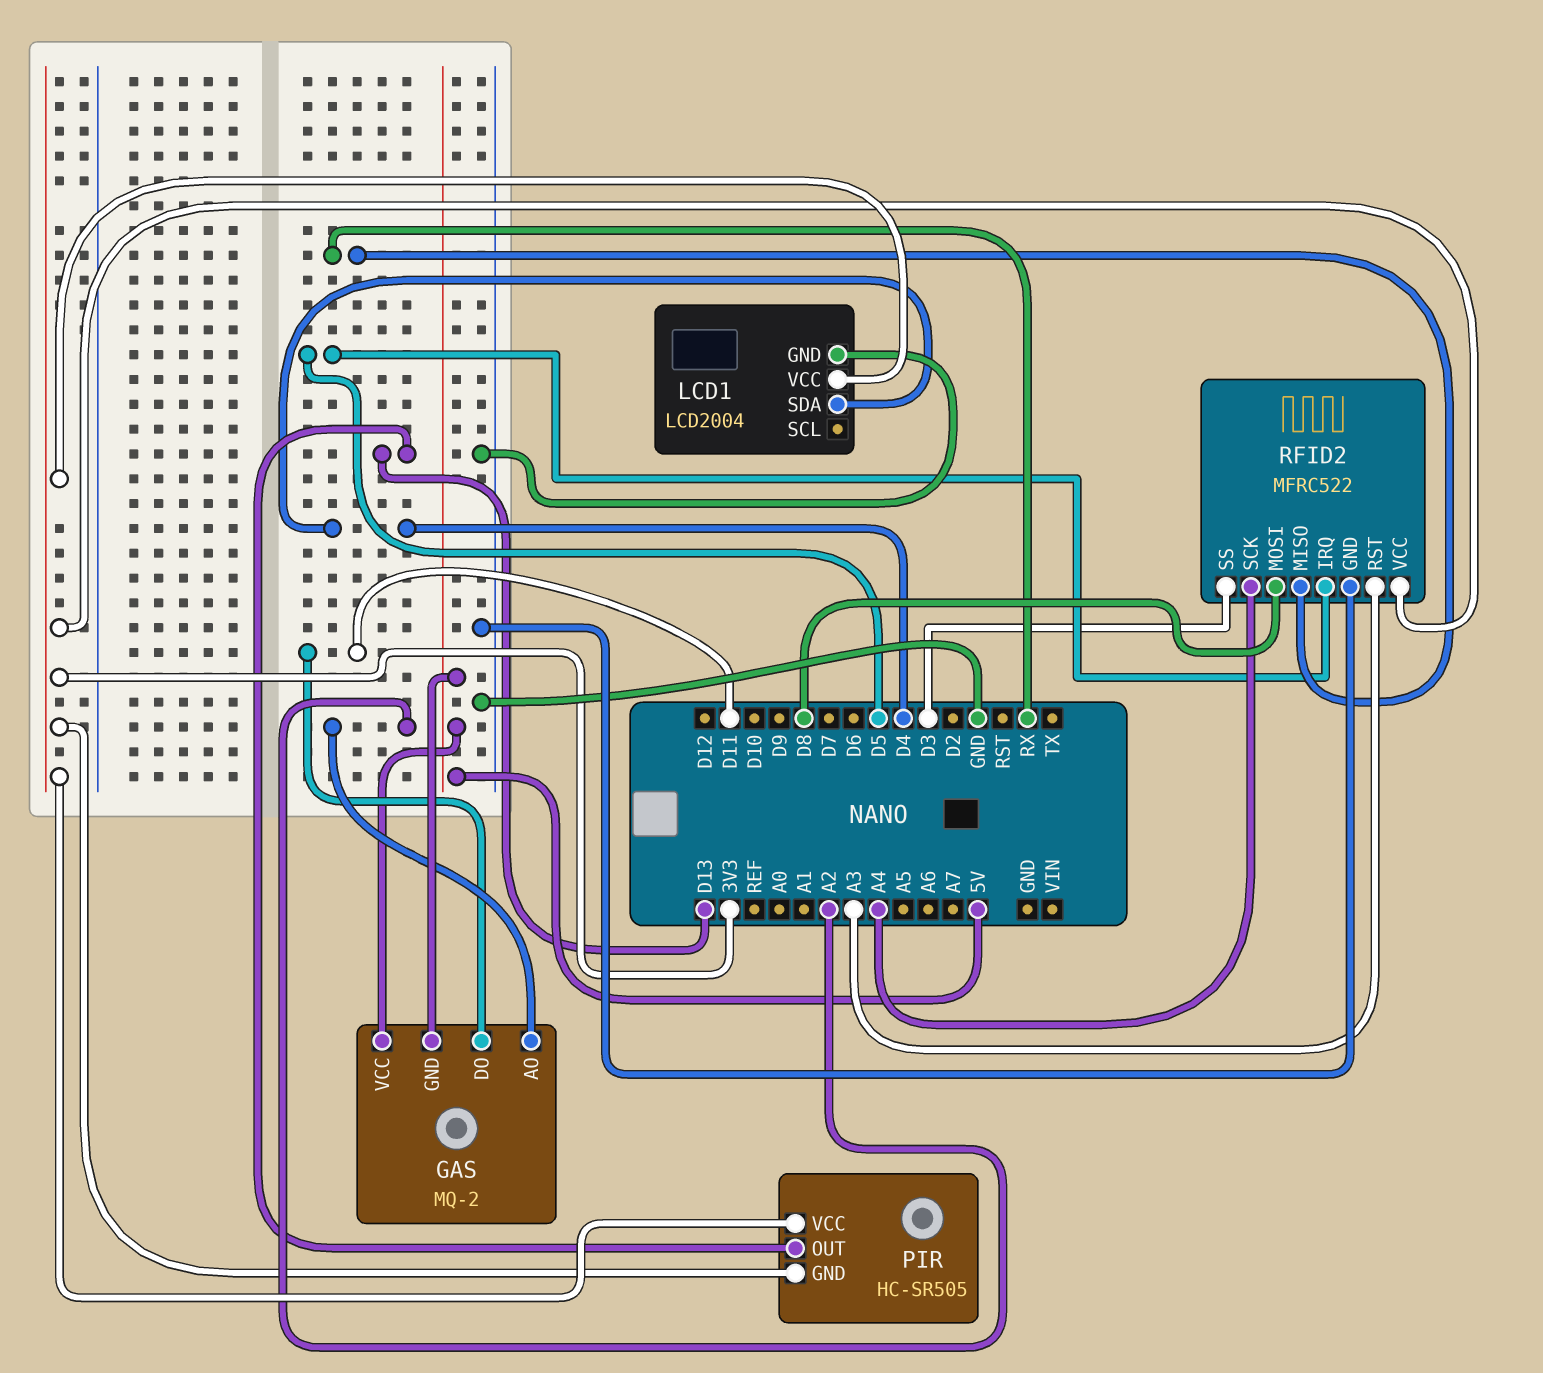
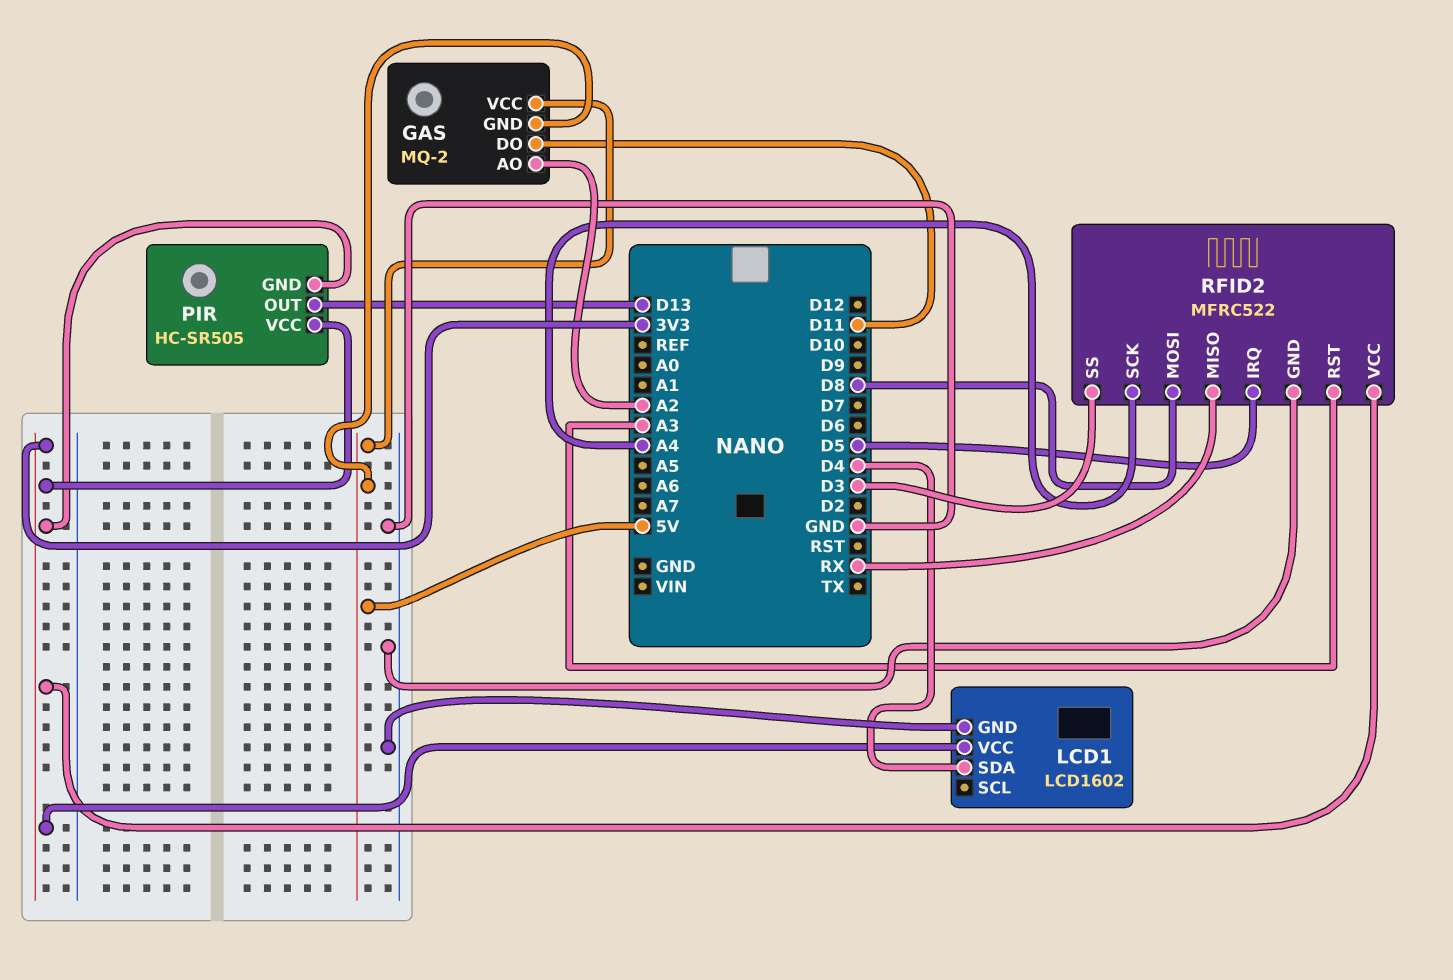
LCD1: LCD2004 -> LCD1602

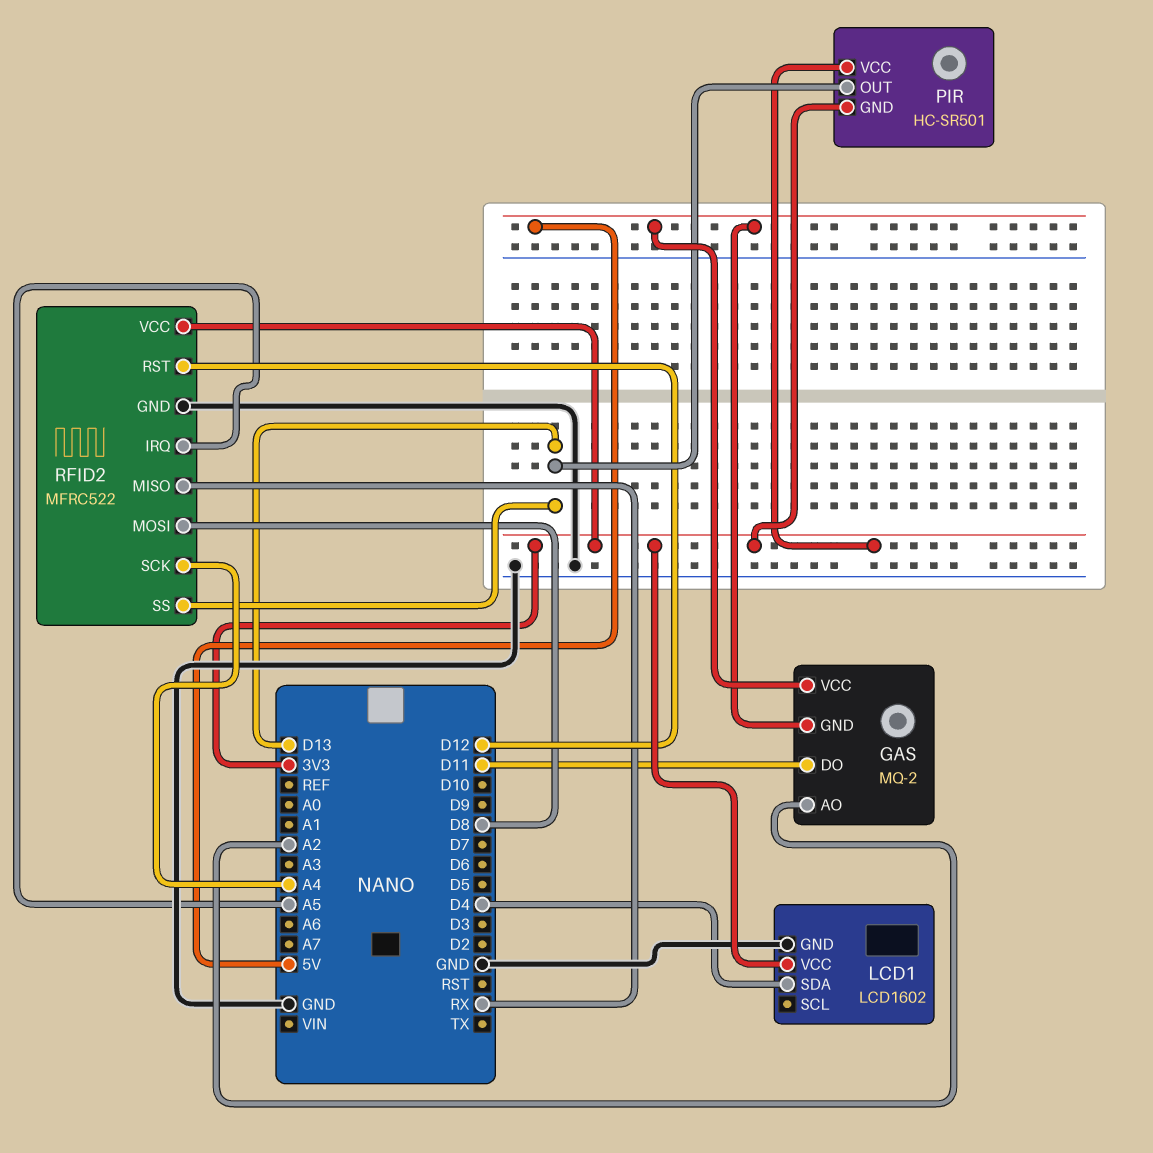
PIR: HC-SR505 -> HC-SR501
RFID2 pin IRQ: D5 -> A5
RFID2 pin RST: A3 -> D12
RFID2 pin SS: D3 -> D13

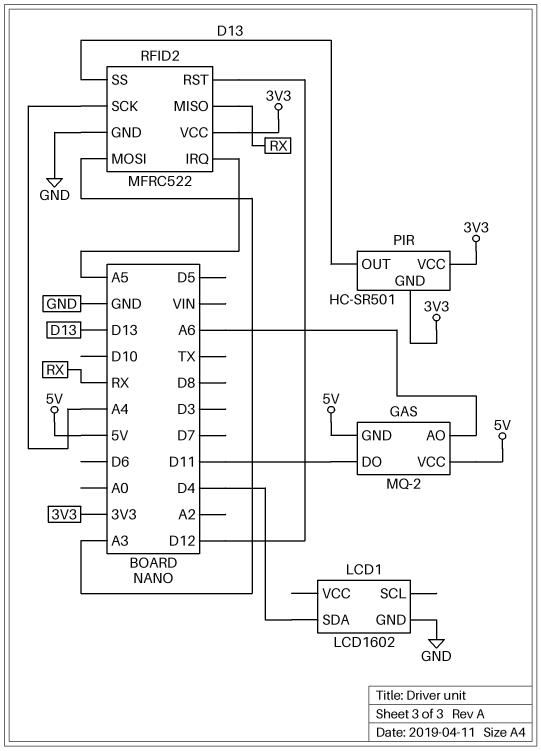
GAS pin AO: A2 -> A6
LCD1 pin VCC: 3V3 -> none
RFID2 pin MOSI: D8 -> A3

